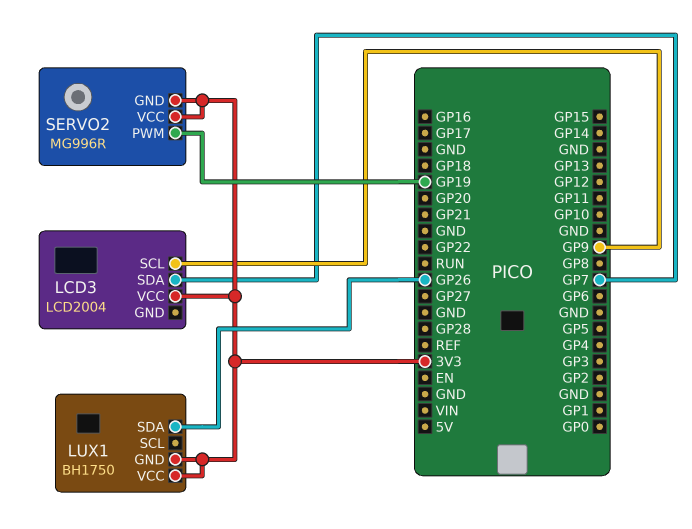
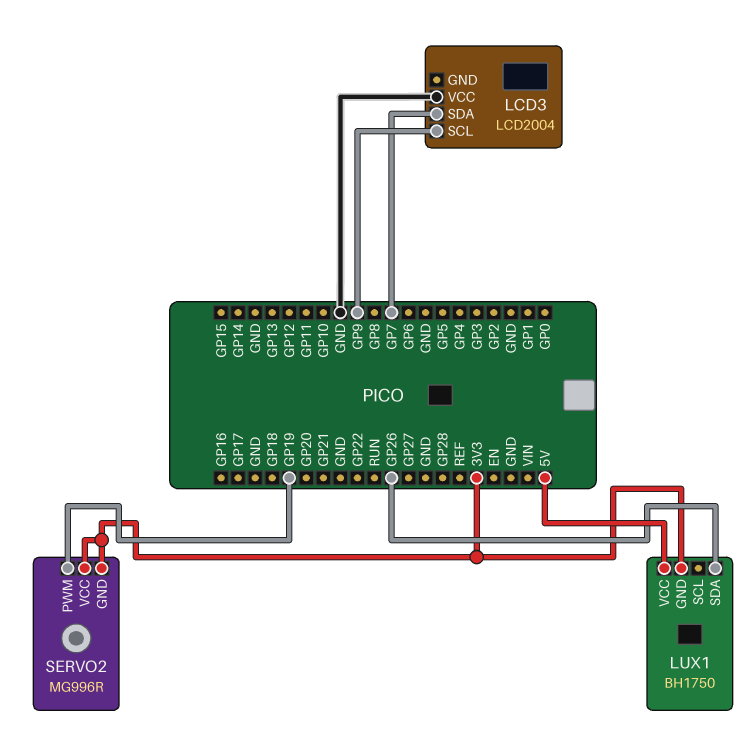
LCD3 pin VCC: 3V3 -> GND
LUX1 pin VCC: 3V3 -> 5V

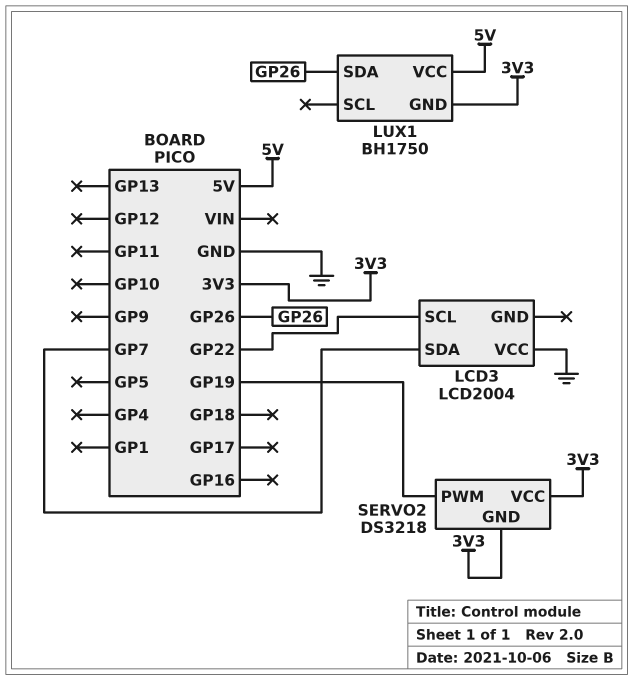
LCD3 pin SCL: GP9 -> GP22
SERVO2: MG996R -> DS3218

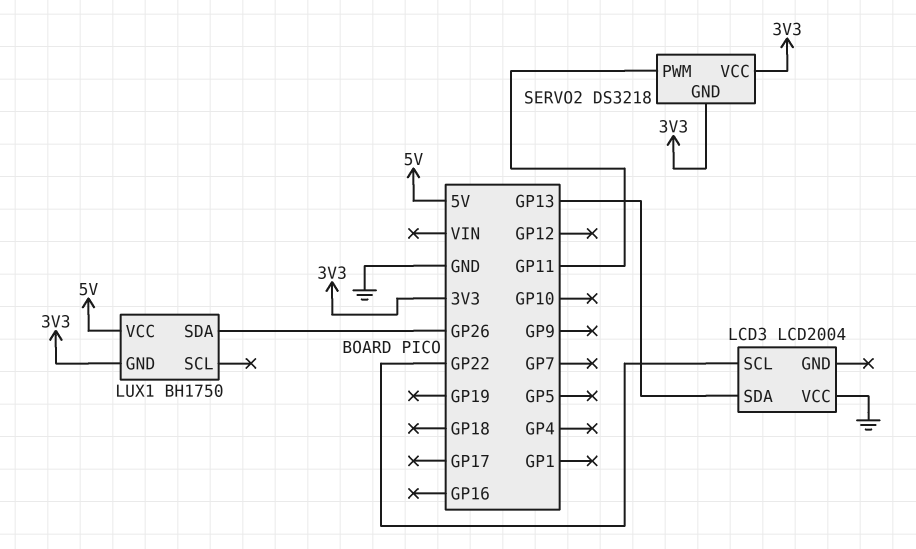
LCD3 pin SDA: GP7 -> GP13
SERVO2 pin PWM: GP19 -> GP11

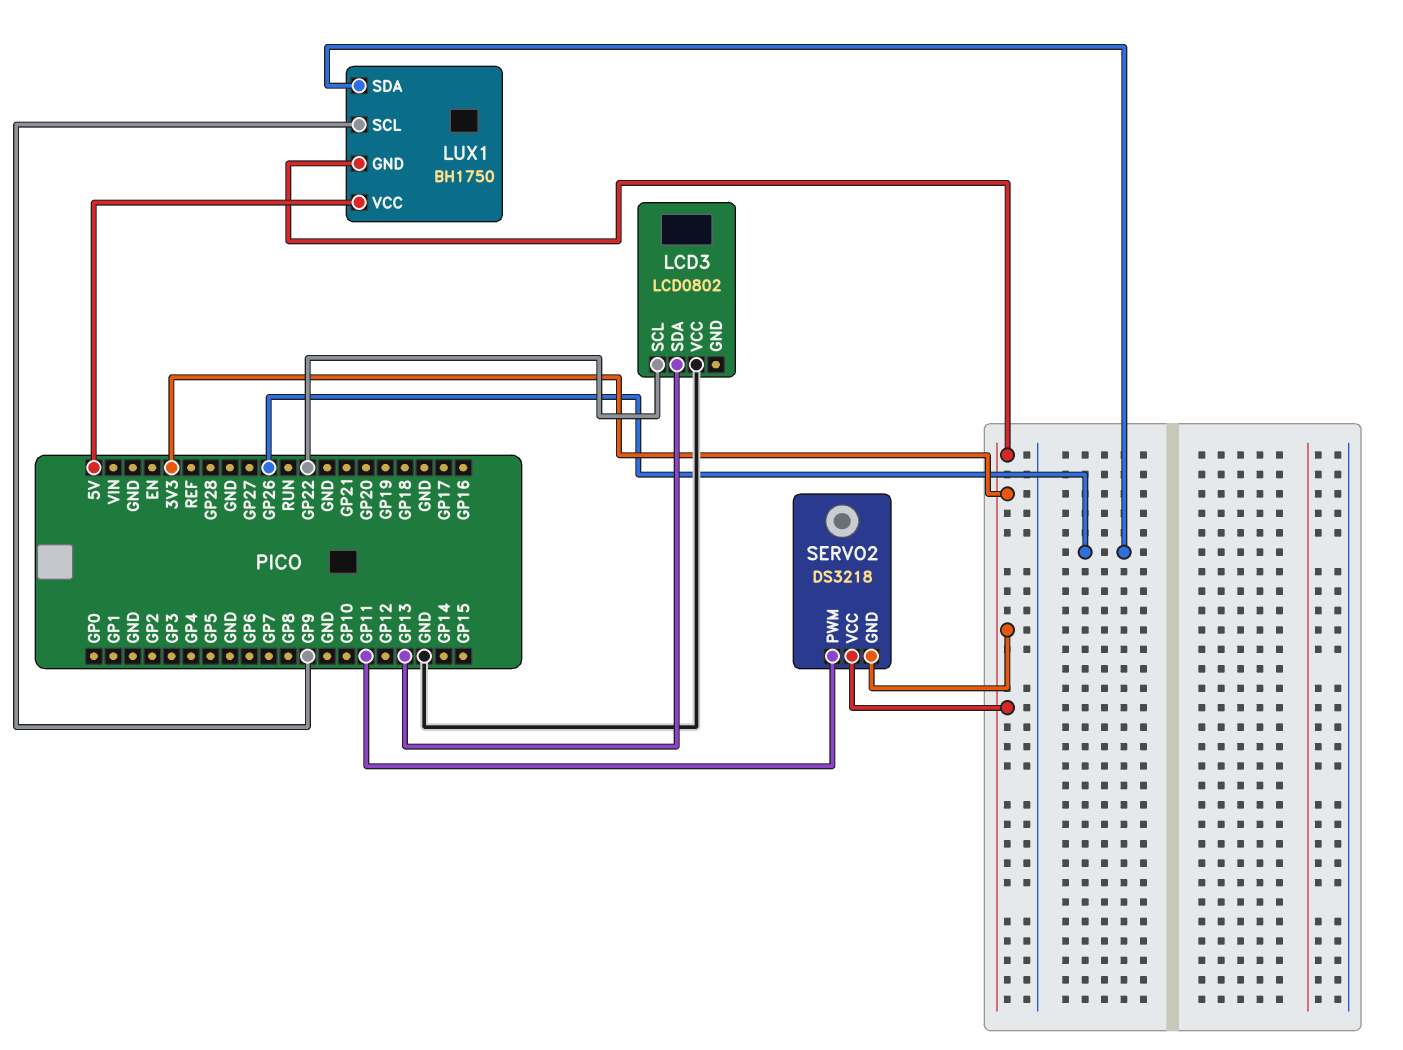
LCD3: LCD2004 -> LCD0802
LUX1 pin SCL: none -> GP9

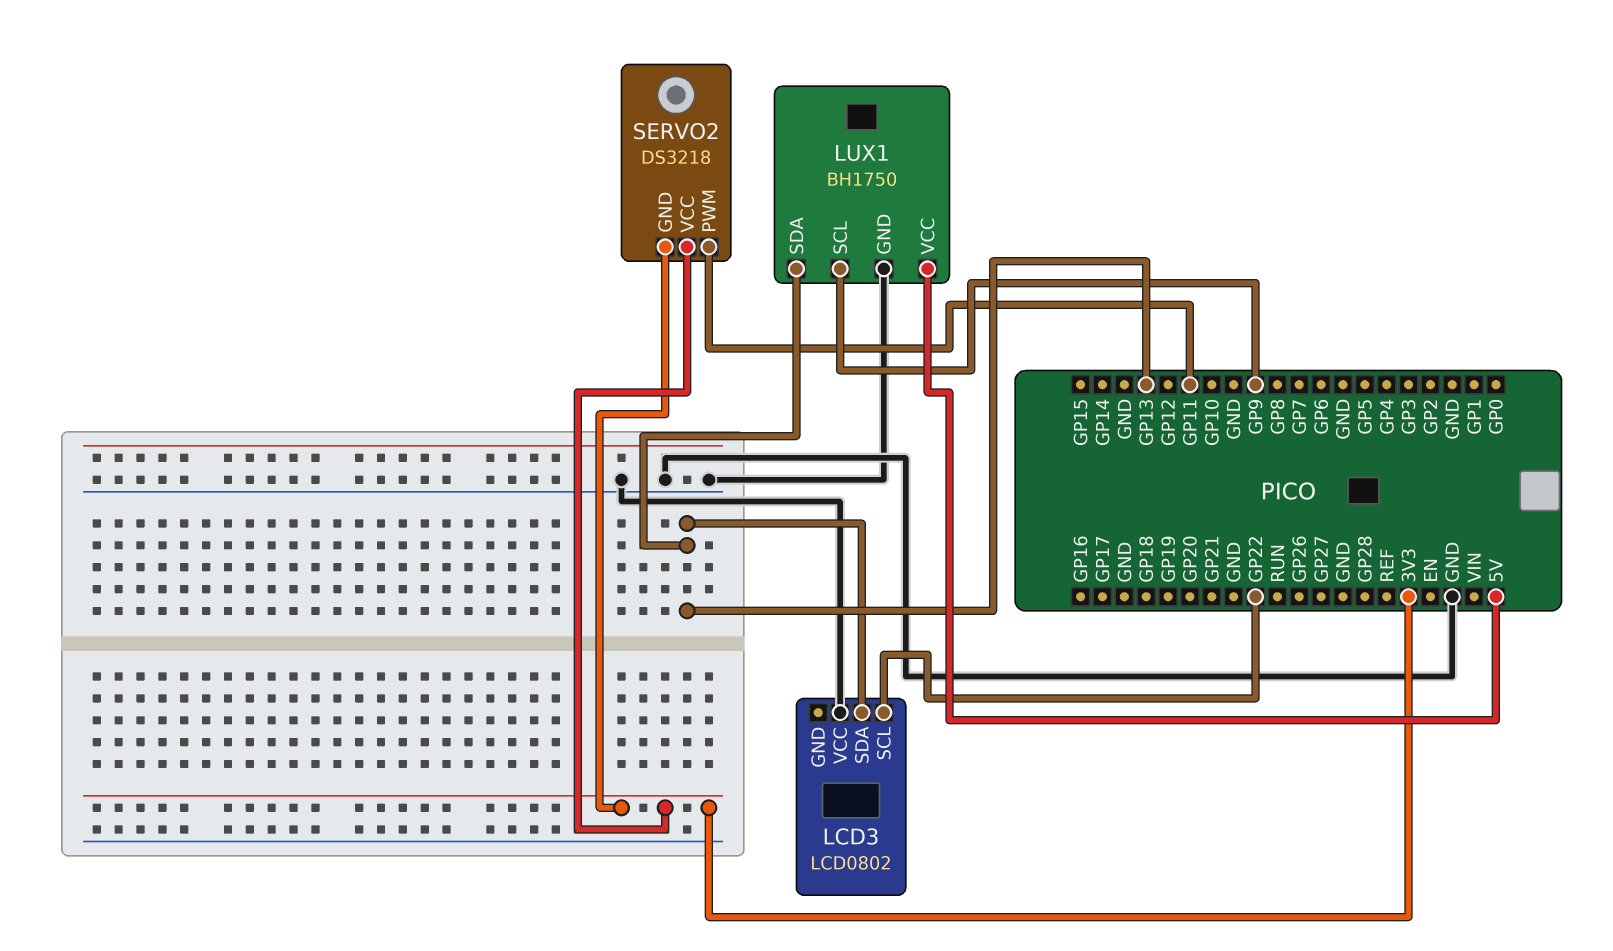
LUX1 pin GND: 3V3 -> GND
LUX1 pin SDA: GP26 -> GP13

